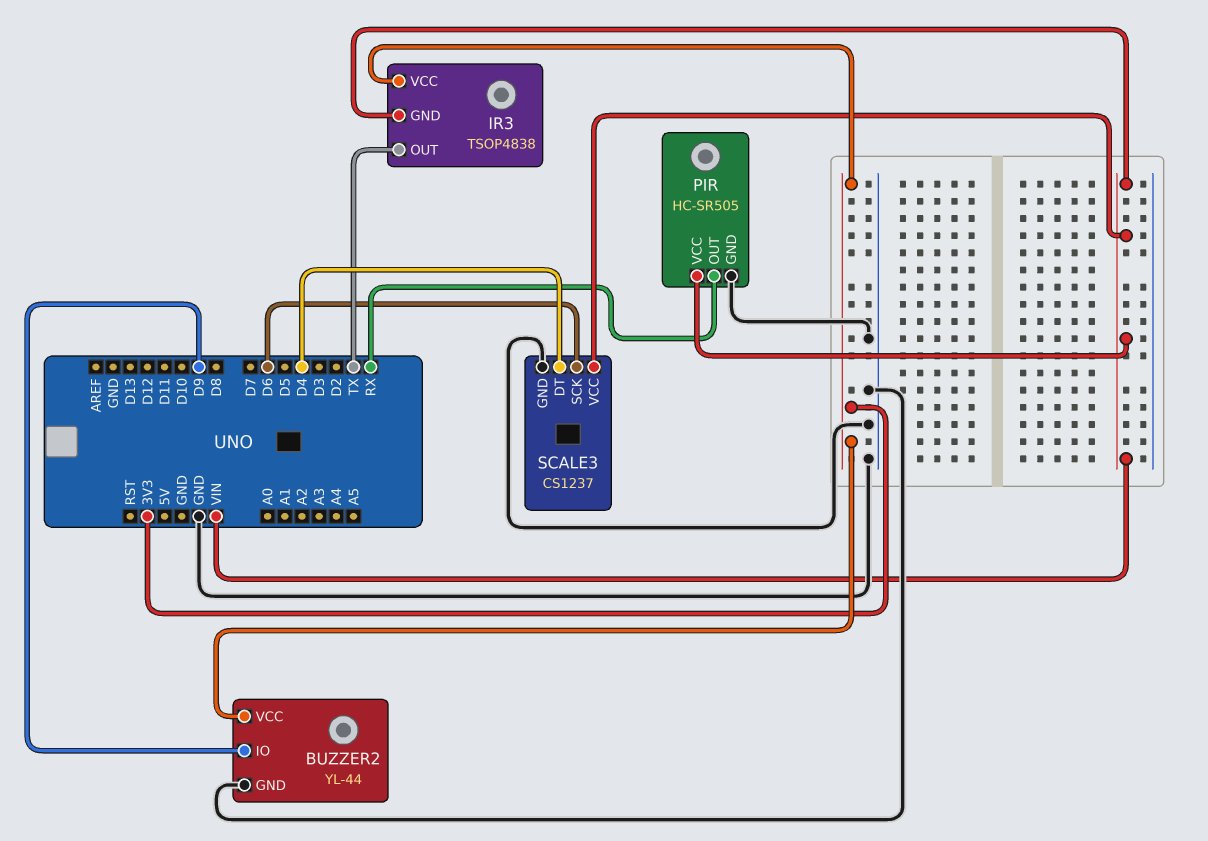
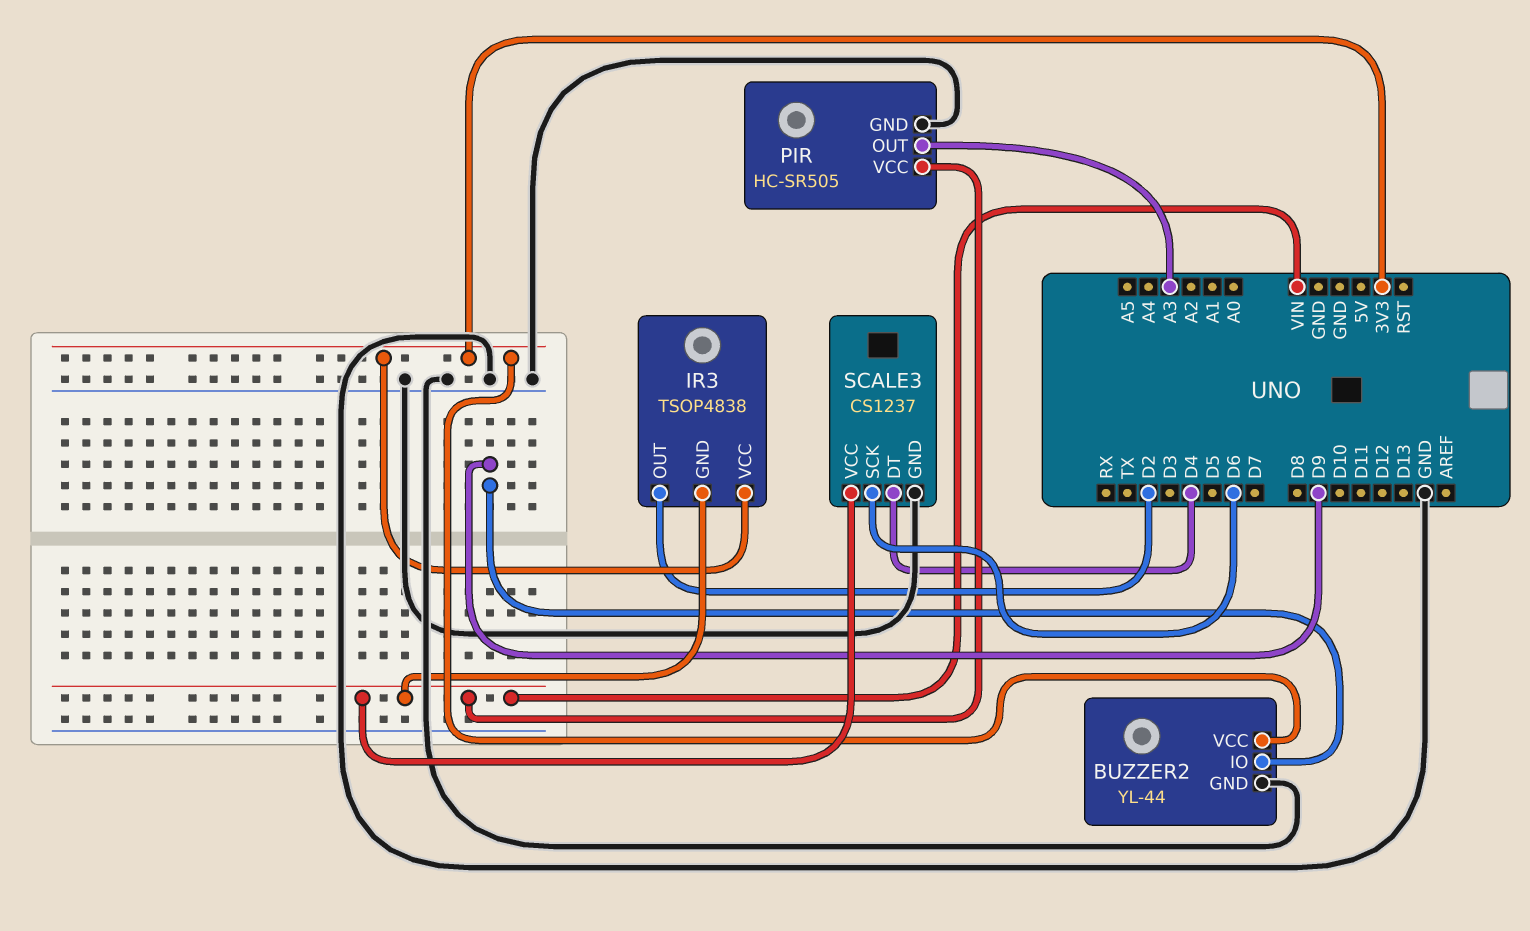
IR3 pin OUT: TX -> D2
PIR pin OUT: RX -> A3

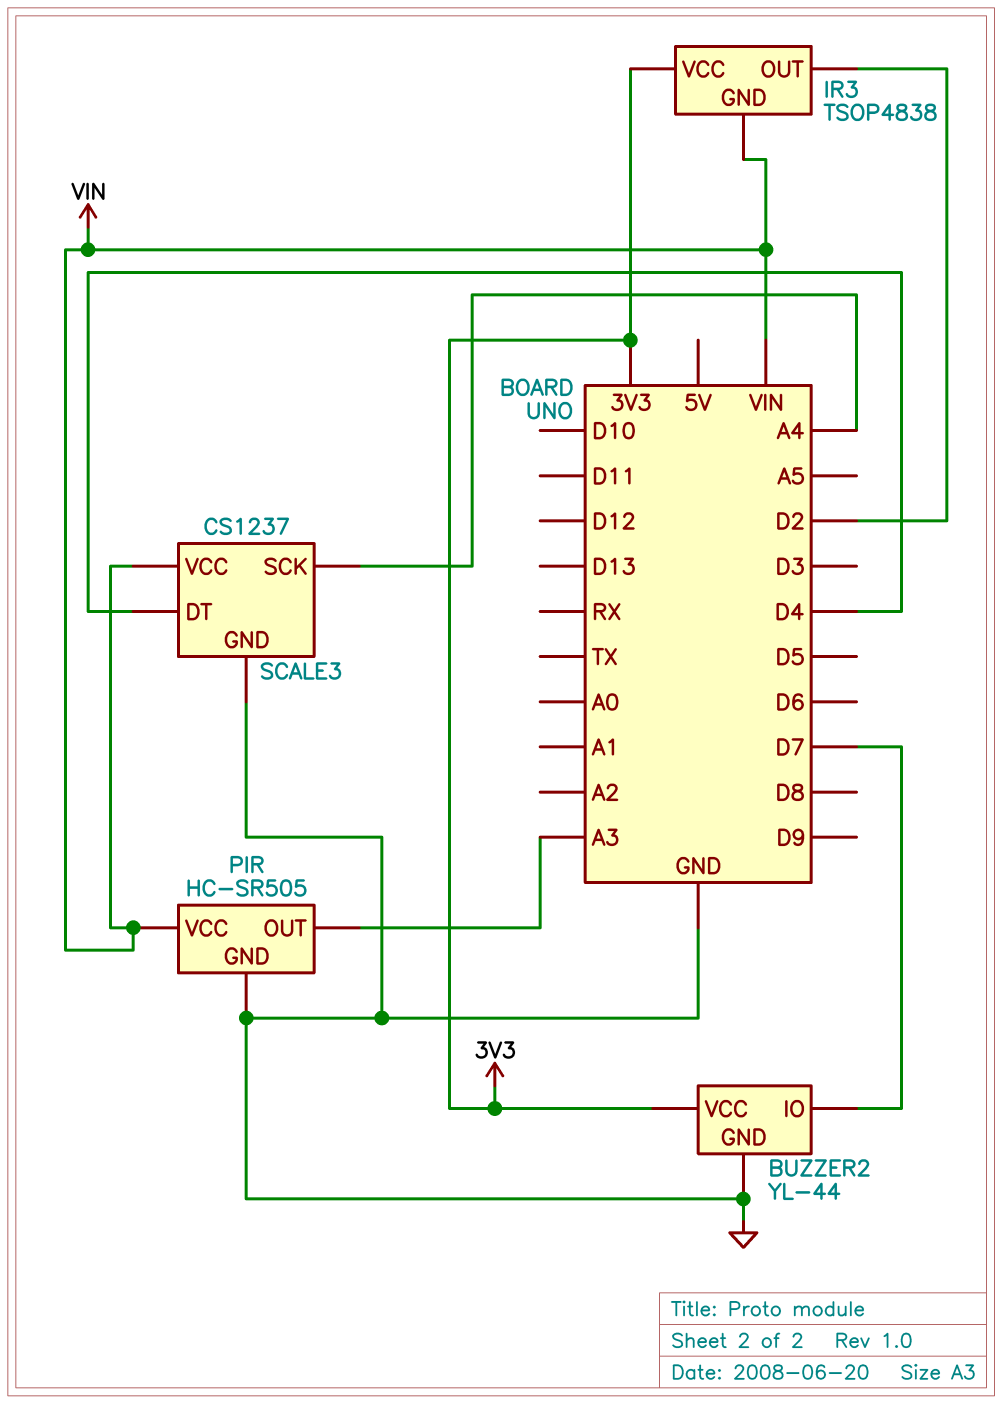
BUZZER2 pin IO: D9 -> D7
SCALE3 pin SCK: D6 -> A4

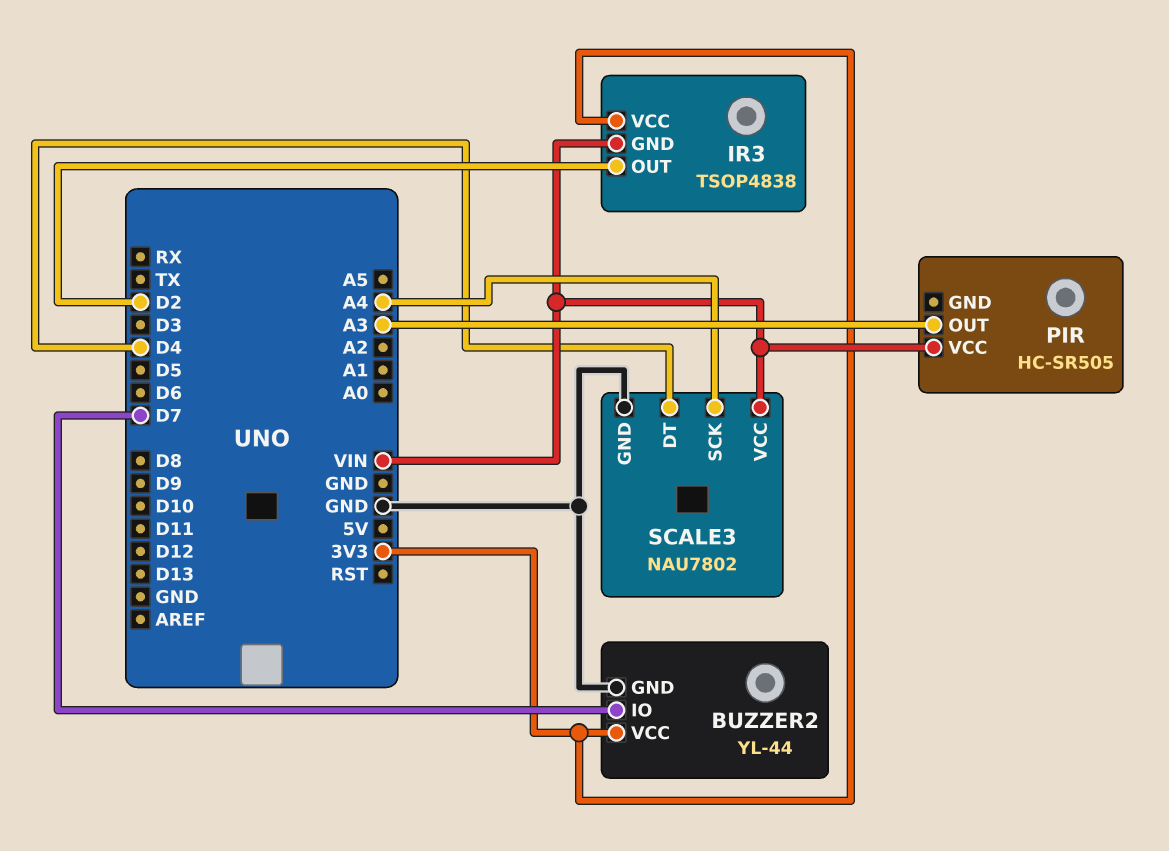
PIR pin GND: GND -> none
SCALE3: CS1237 -> NAU7802

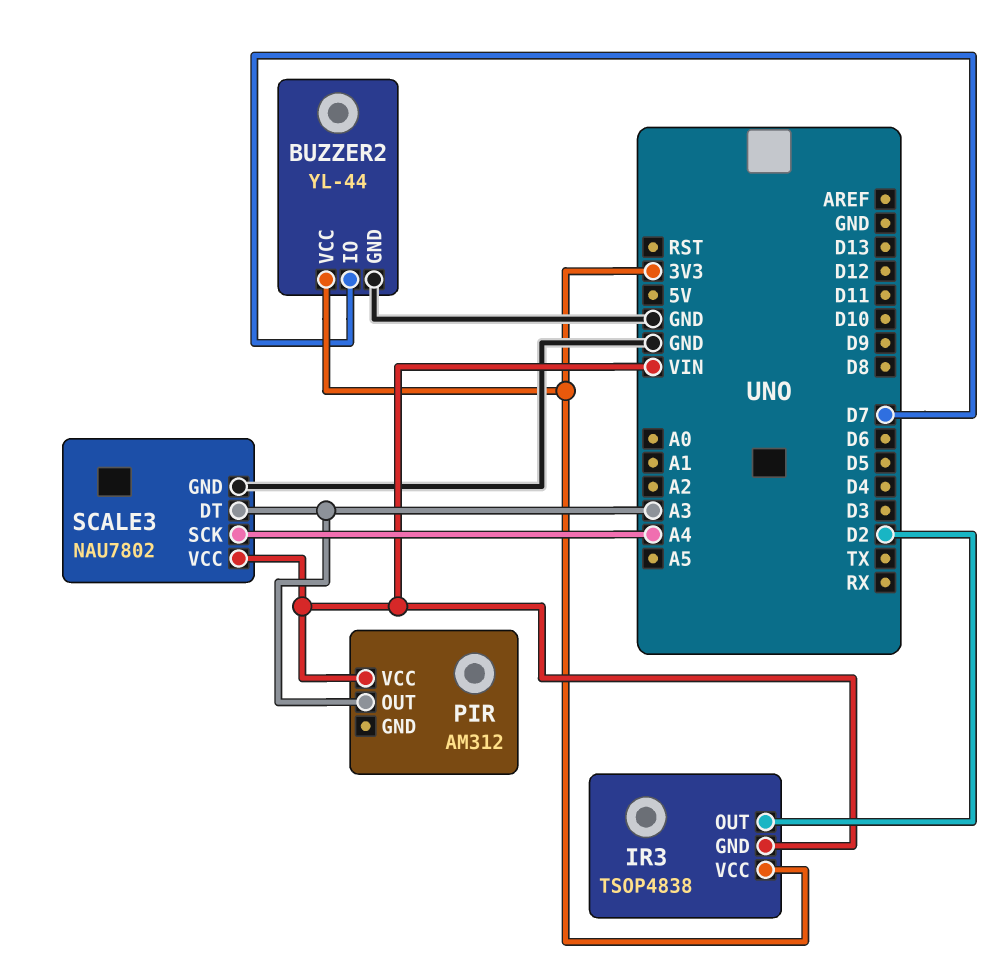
PIR: HC-SR505 -> AM312
SCALE3 pin DT: D4 -> A3

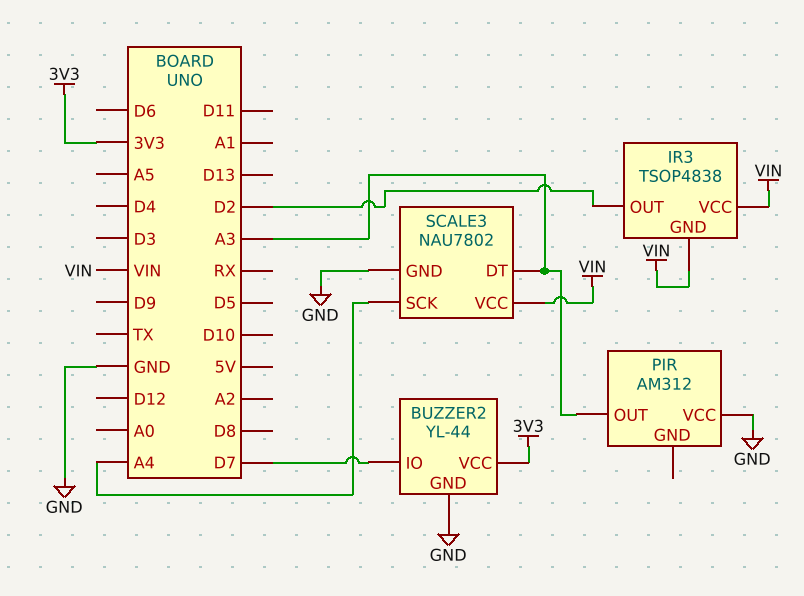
IR3 pin VCC: 3V3 -> VIN
PIR pin VCC: VIN -> GND

